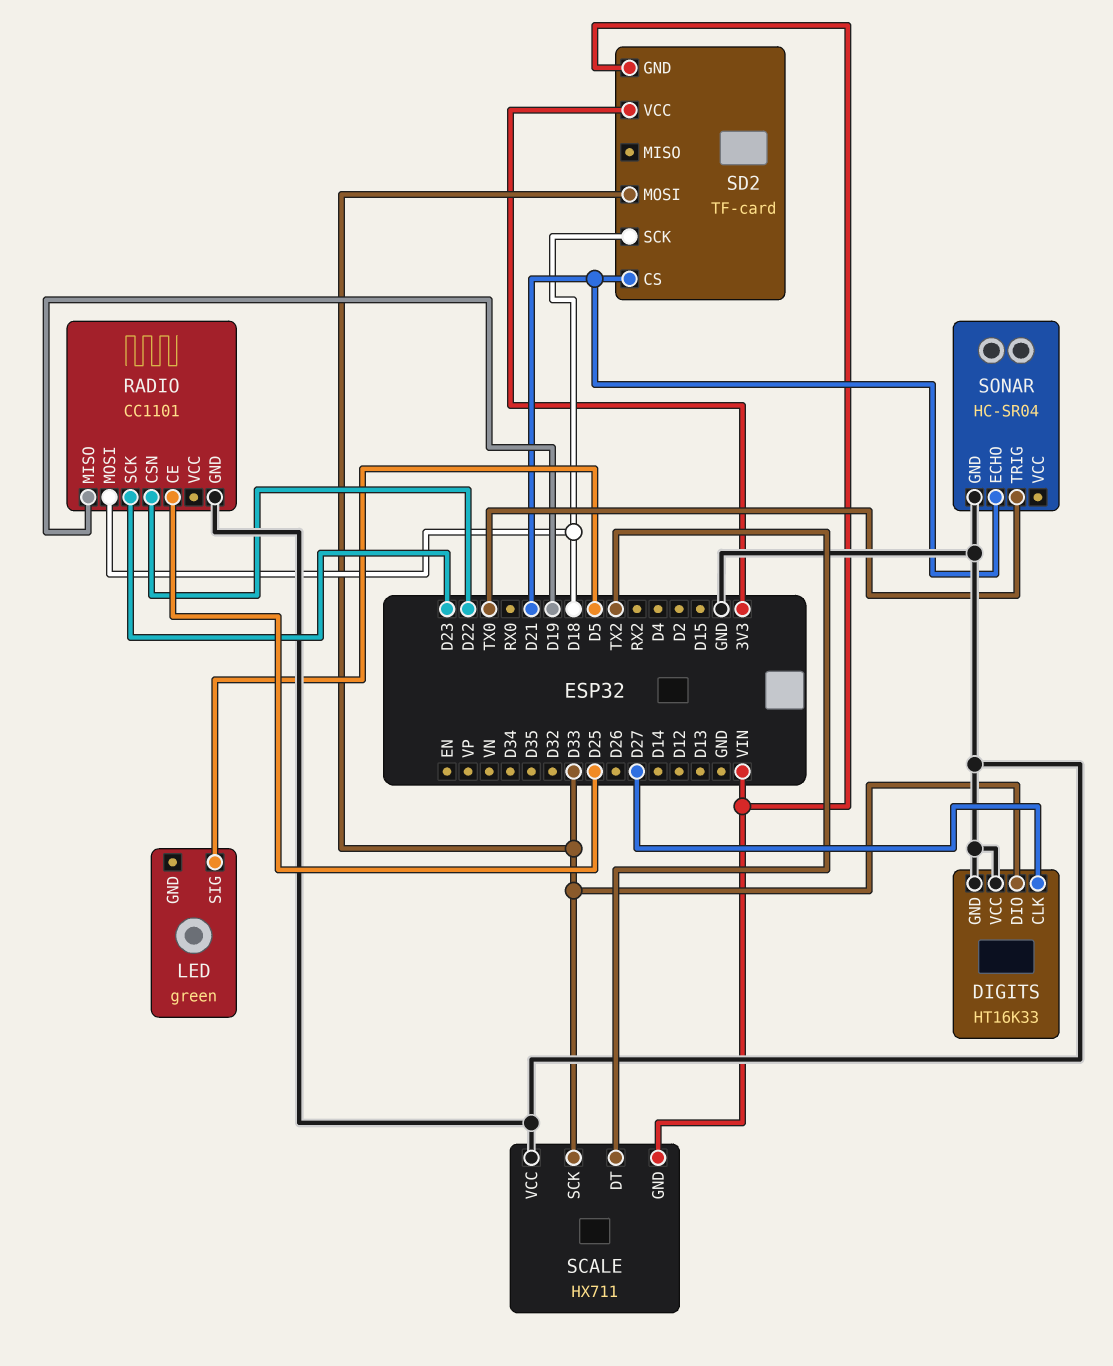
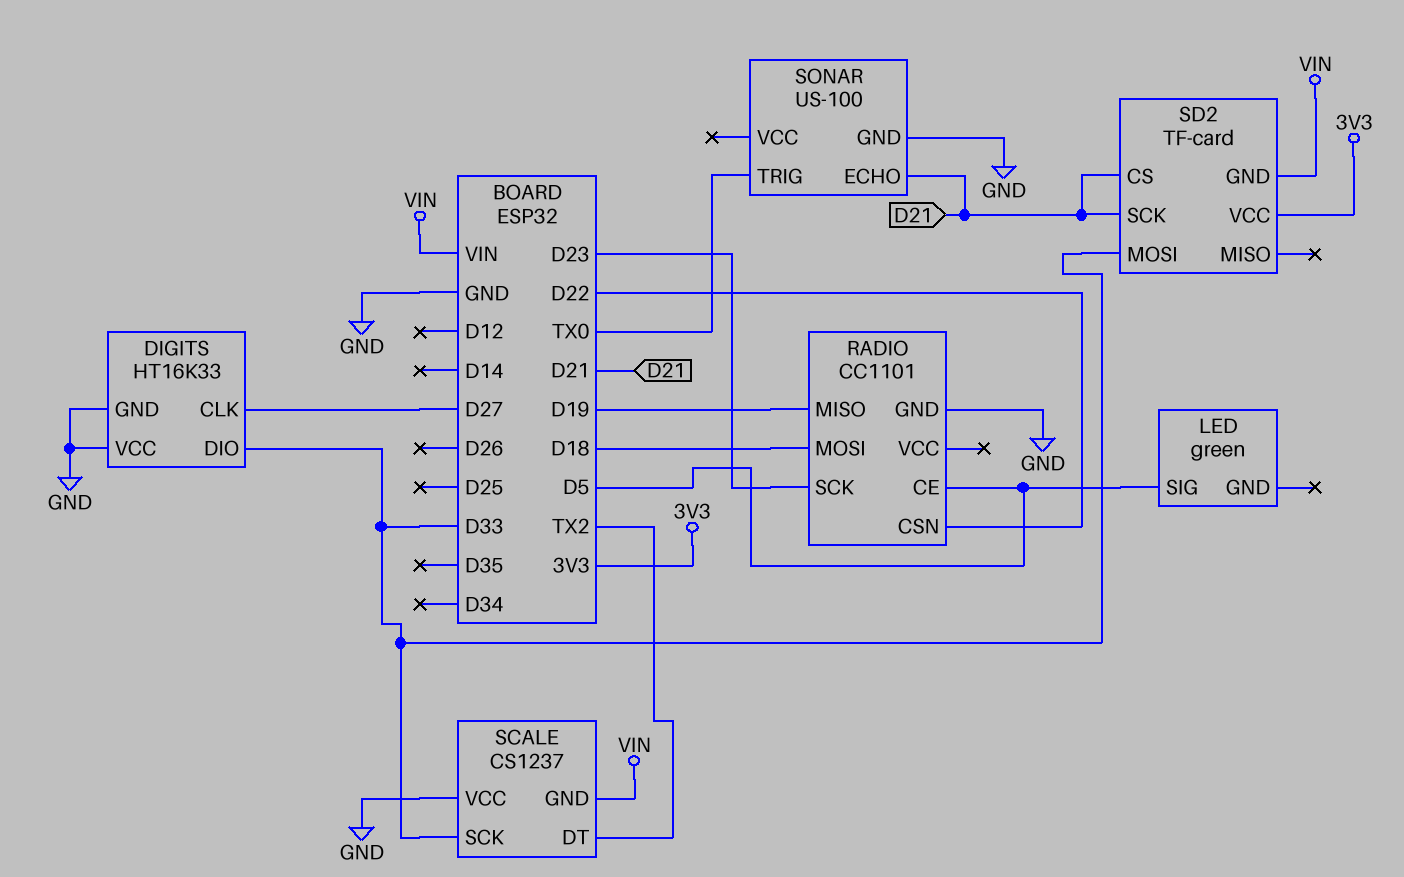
RADIO pin CE: D25 -> D5
SCALE: HX711 -> CS1237
SD2 pin SCK: D18 -> D21
SONAR: HC-SR04 -> US-100

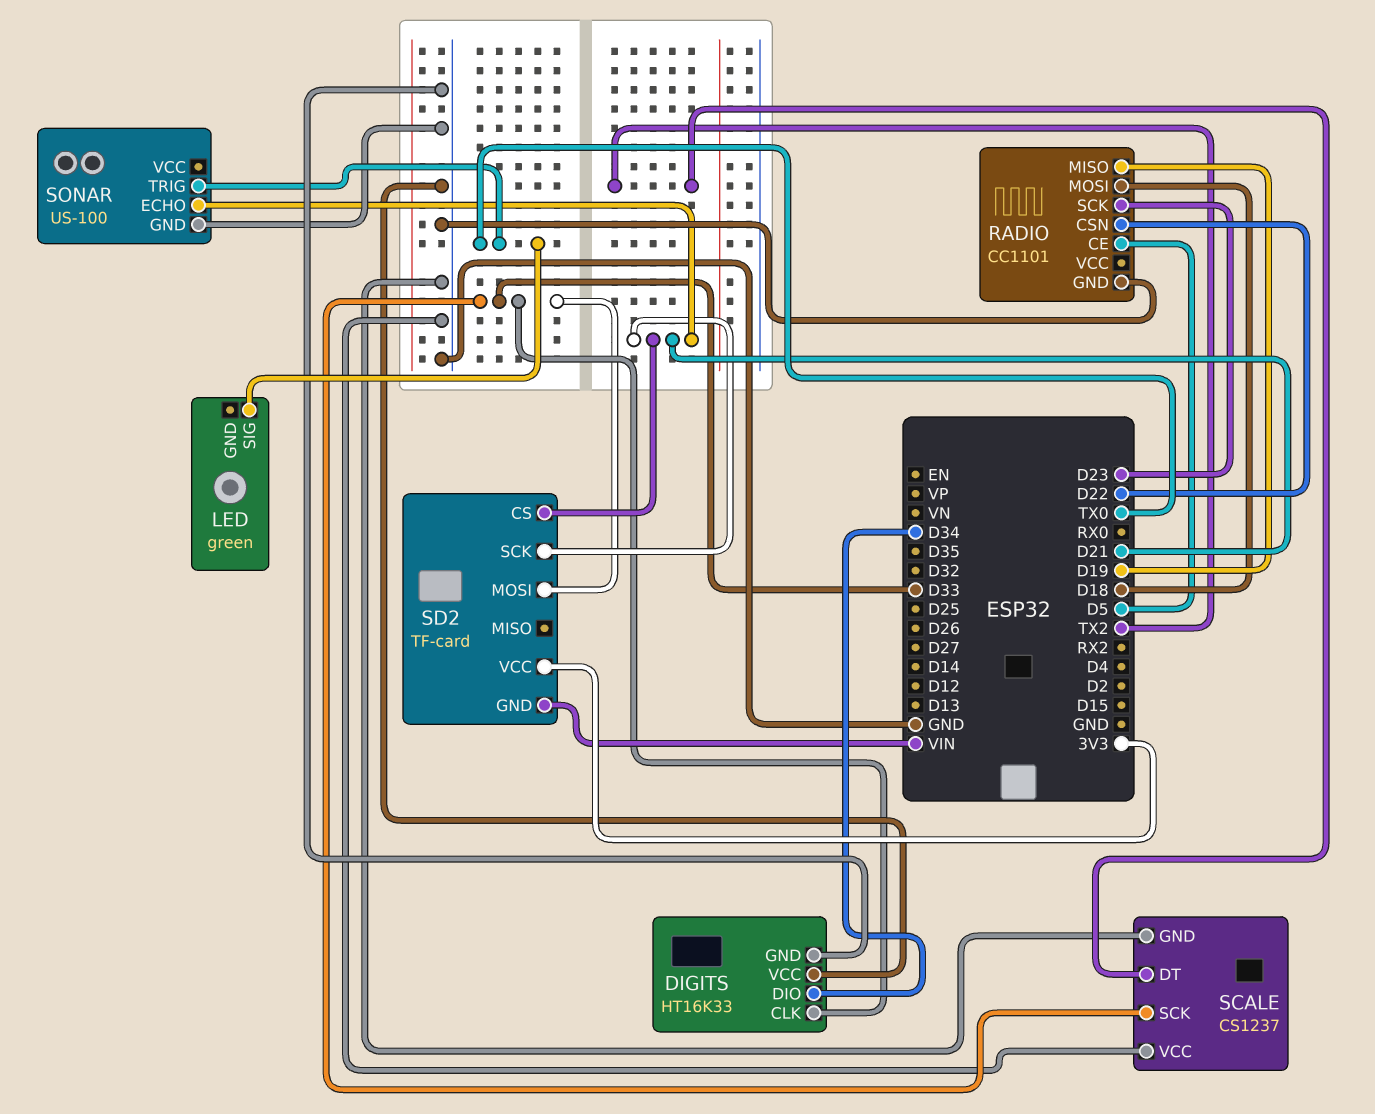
DIGITS pin CLK: D27 -> D33
DIGITS pin DIO: D33 -> D34
LED pin SIG: D5 -> TX0
SCALE pin GND: VIN -> GND

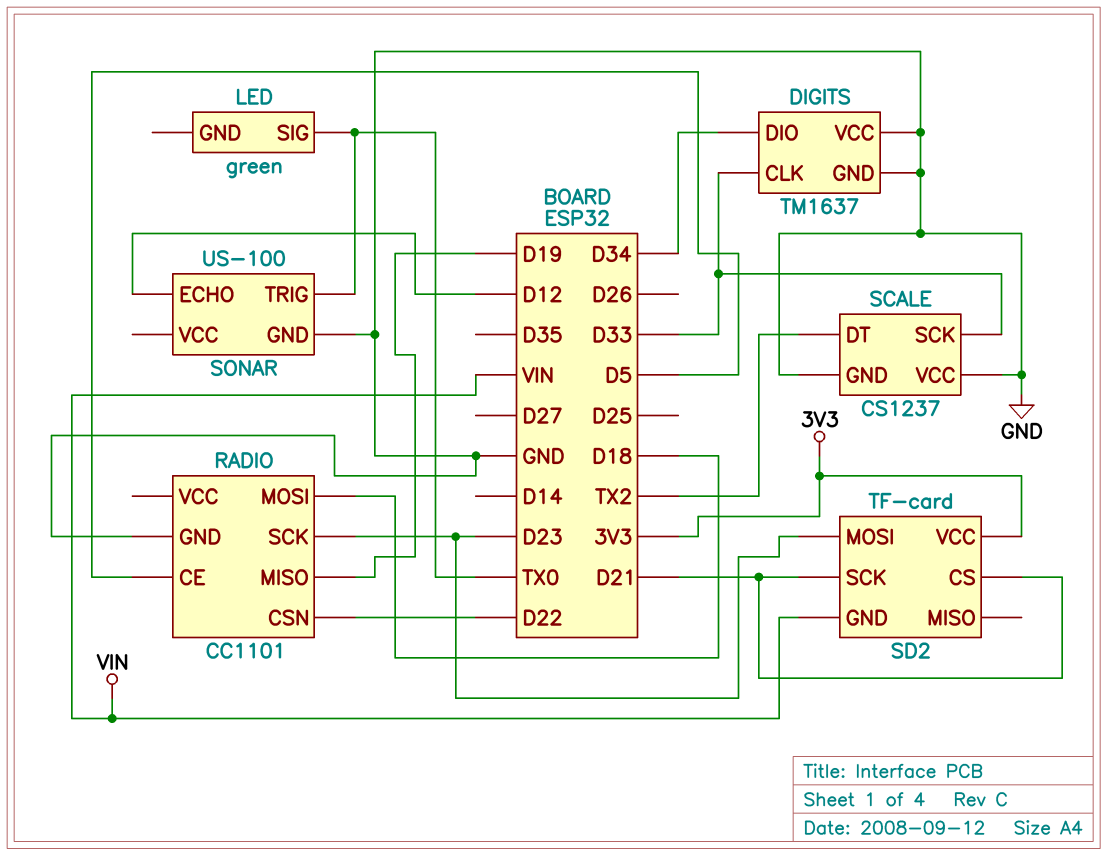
DIGITS: HT16K33 -> TM1637
SD2 pin MOSI: D33 -> D23
SONAR pin ECHO: D21 -> D12

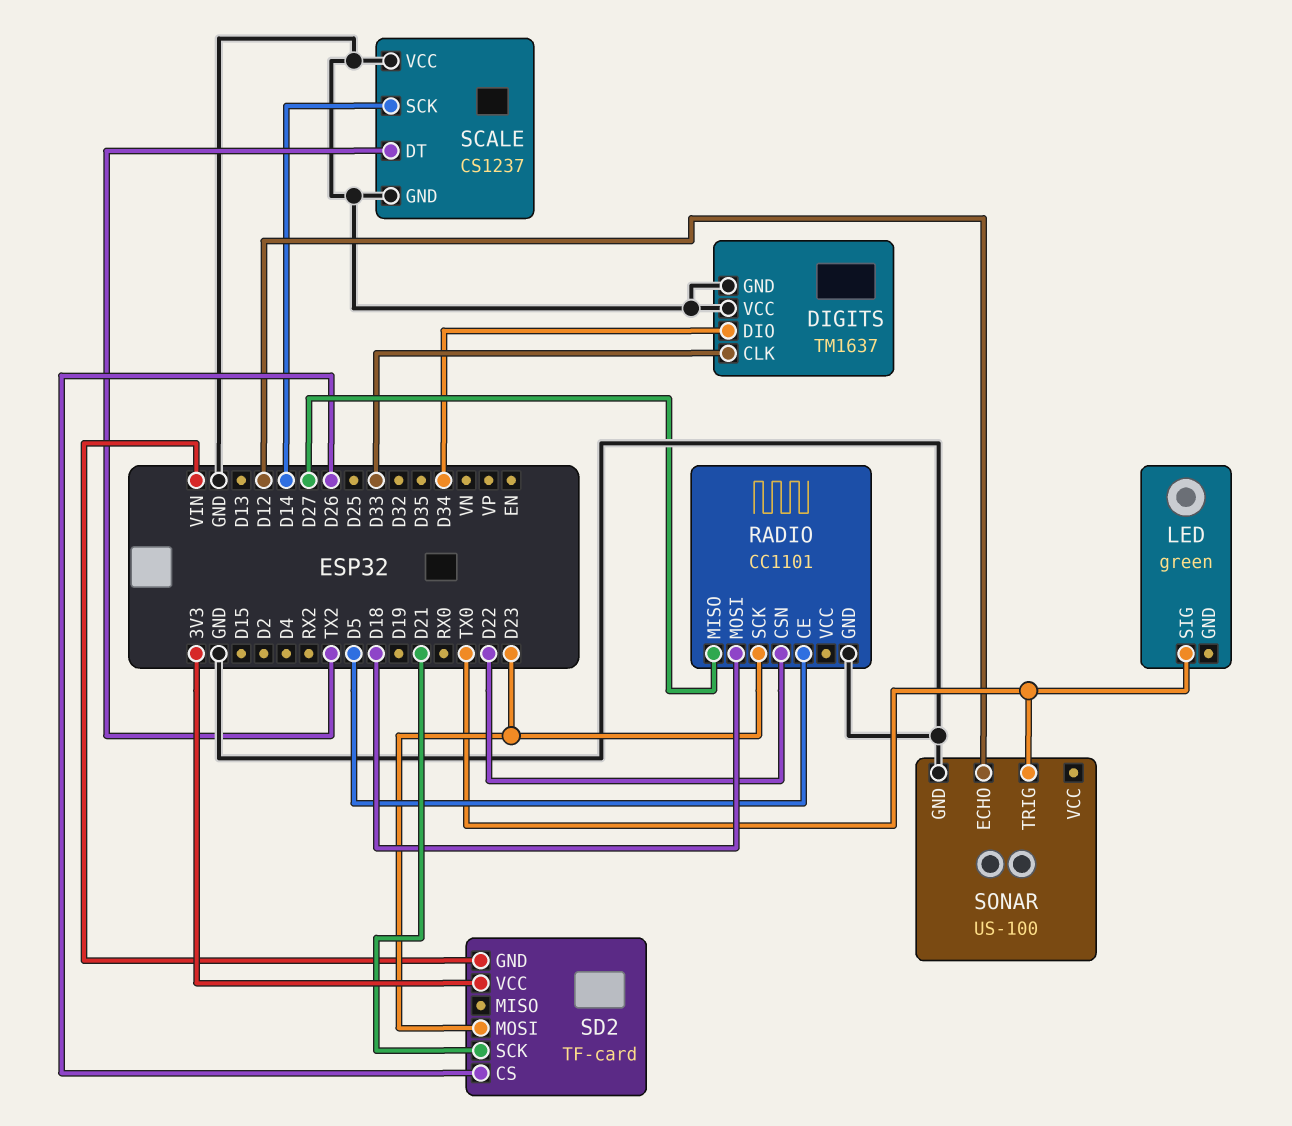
RADIO pin MISO: D19 -> D27
SCALE pin SCK: D33 -> D14
SD2 pin CS: D21 -> D26

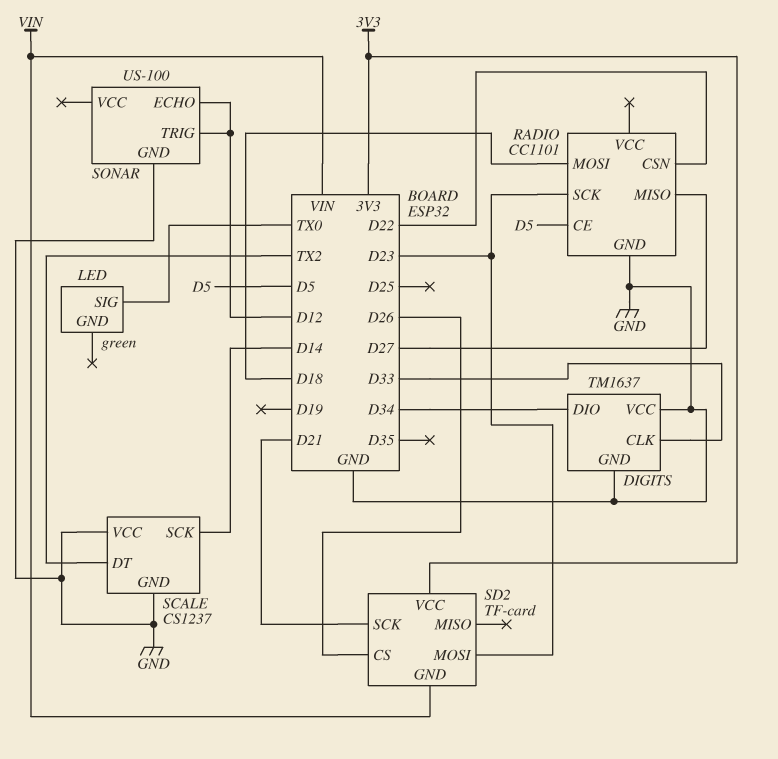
SONAR pin TRIG: TX0 -> D12

